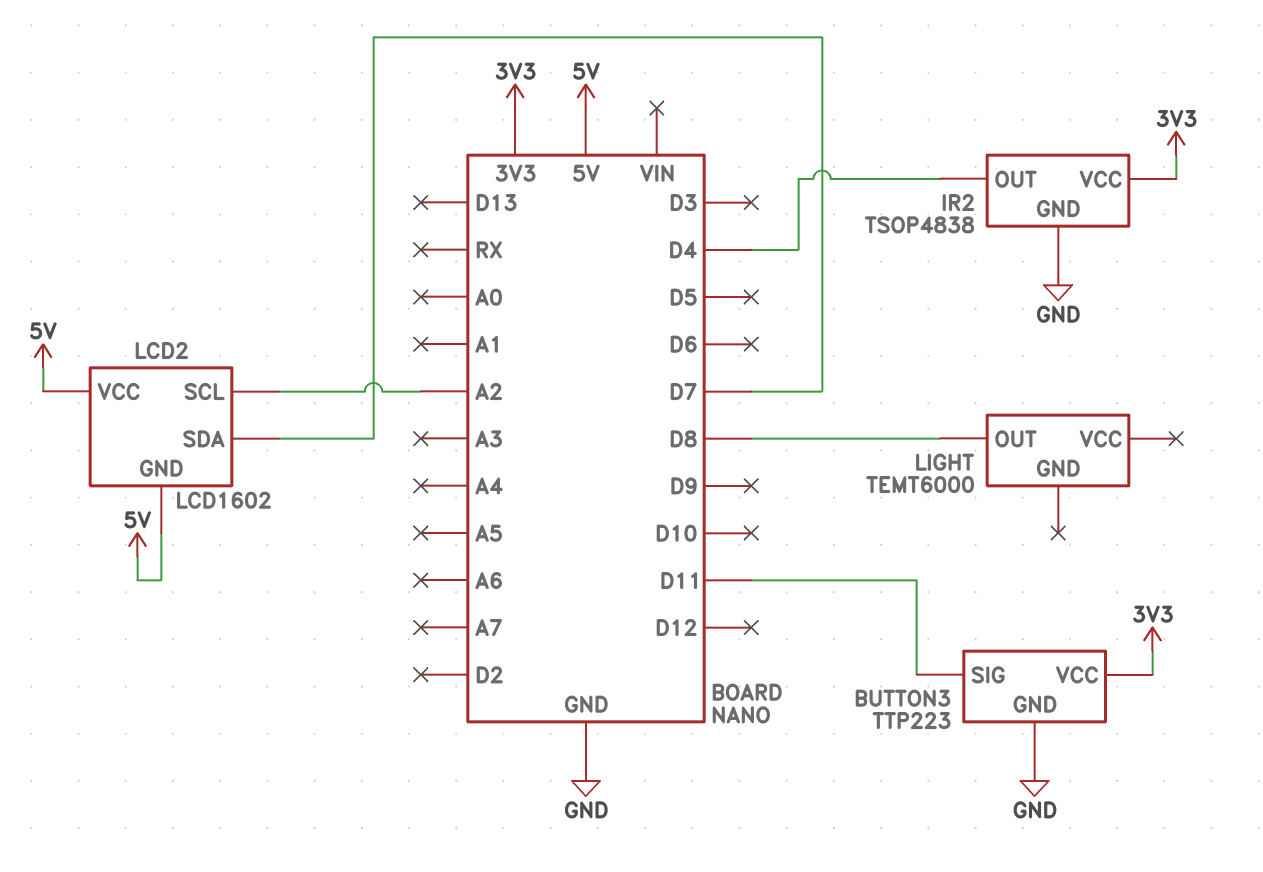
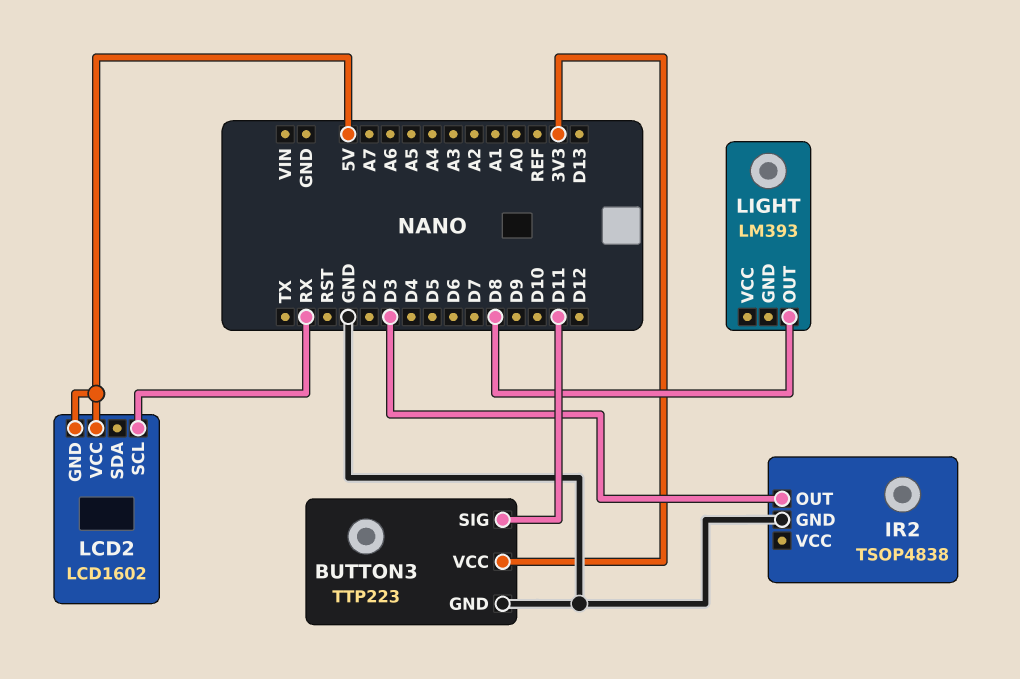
IR2 pin OUT: D4 -> D3
IR2 pin VCC: 3V3 -> none
LCD2 pin SCL: A2 -> RX
LCD2 pin SDA: D7 -> none
LIGHT: TEMT6000 -> LM393

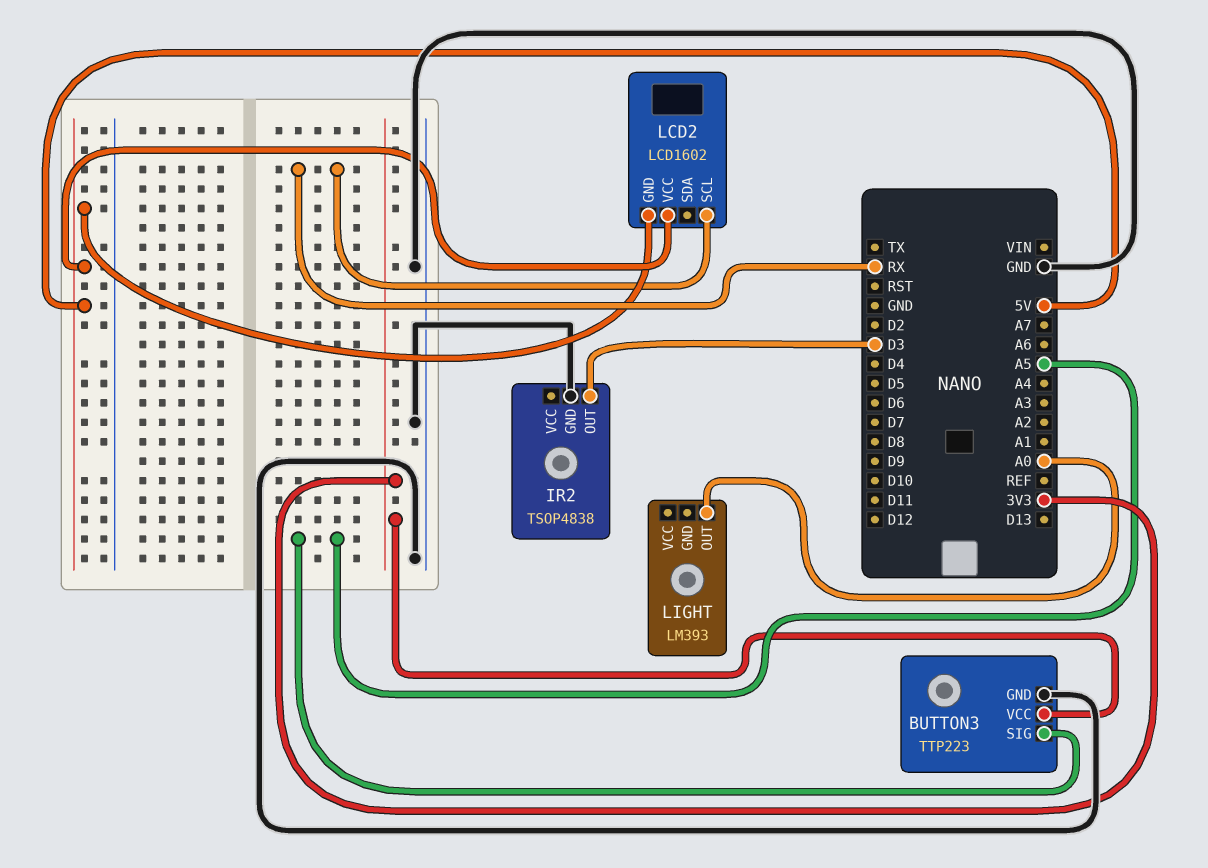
BUTTON3 pin SIG: D11 -> A5
LIGHT pin OUT: D8 -> A0

